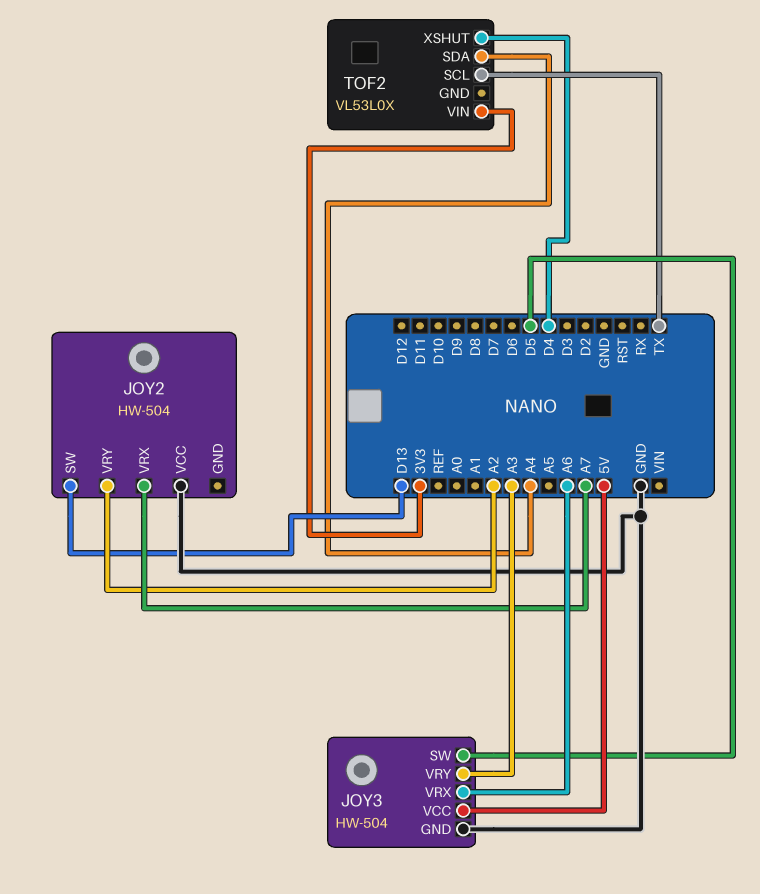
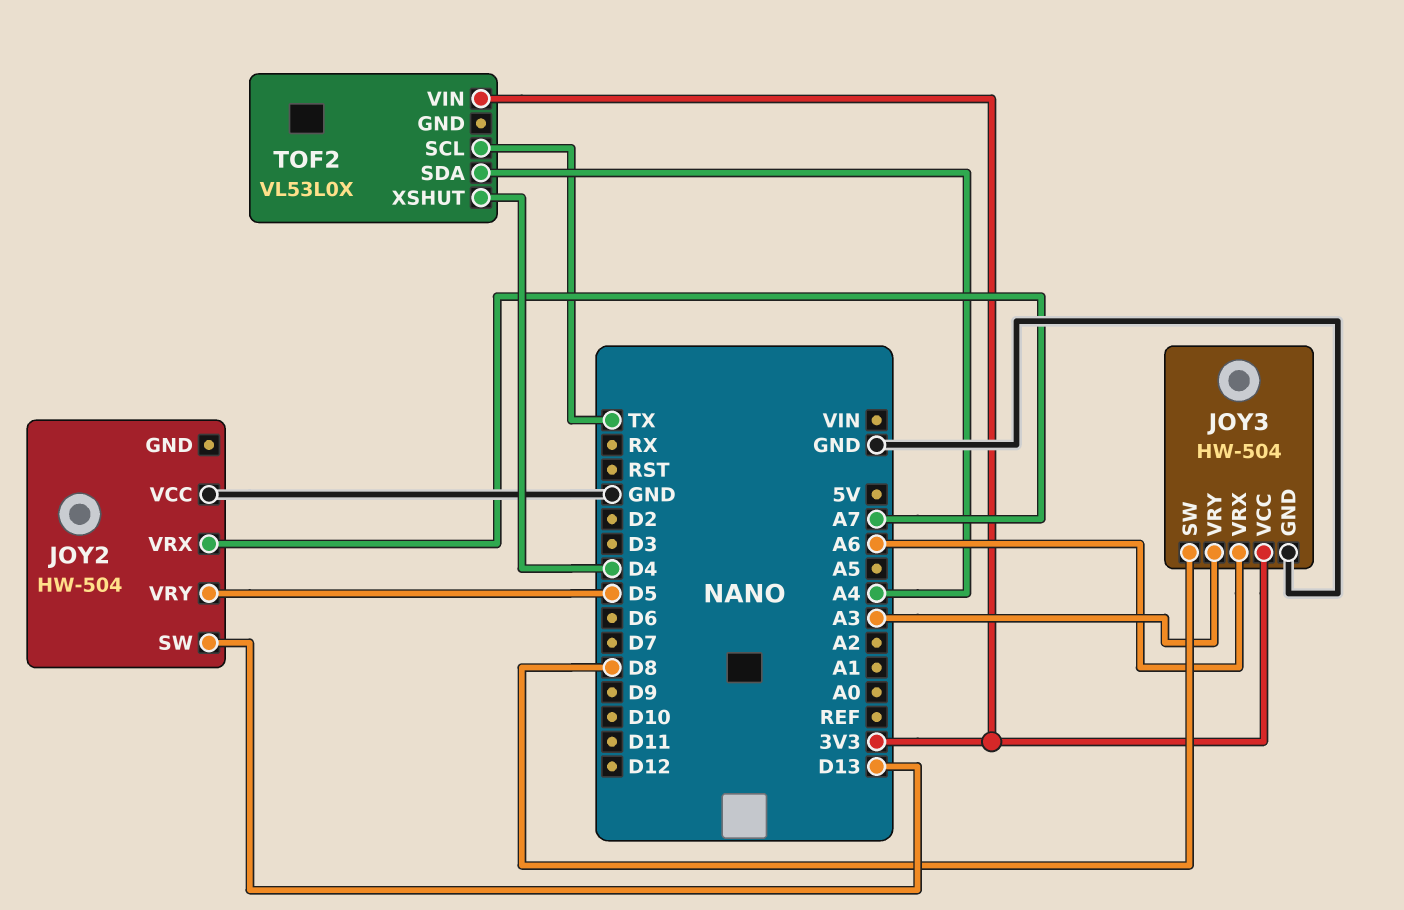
JOY2 pin VRY: A2 -> D5
JOY3 pin SW: D5 -> D8
JOY3 pin VCC: 5V -> 3V3

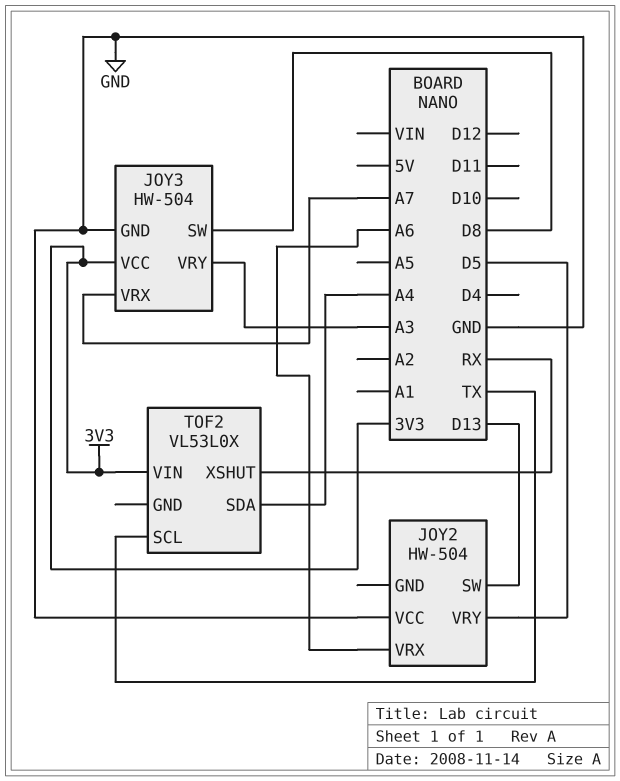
JOY2 pin VRX: A7 -> A6
JOY3 pin VRX: A6 -> A7
TOF2 pin XSHUT: D4 -> RX

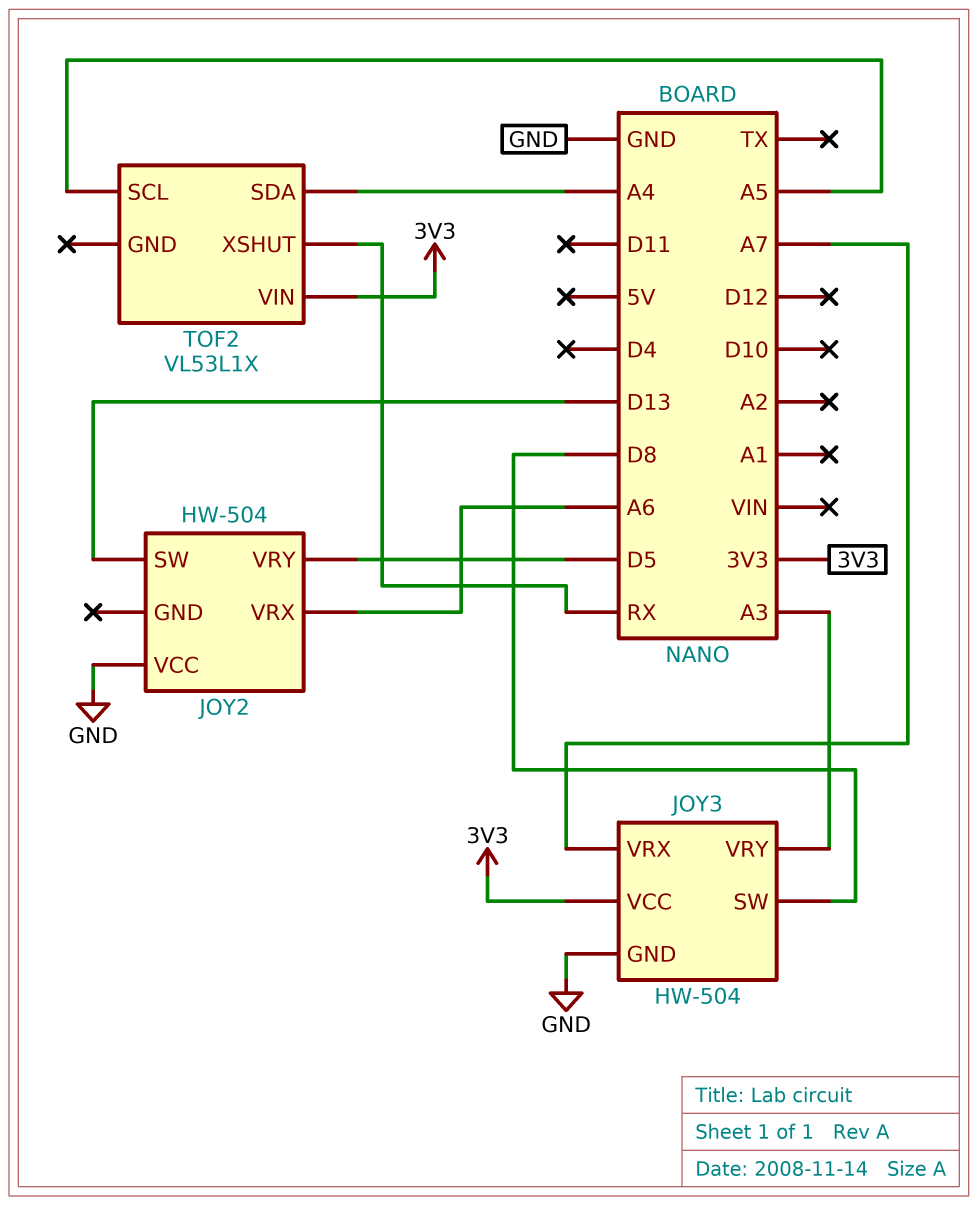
TOF2: VL53L0X -> VL53L1X
TOF2 pin SCL: TX -> A5

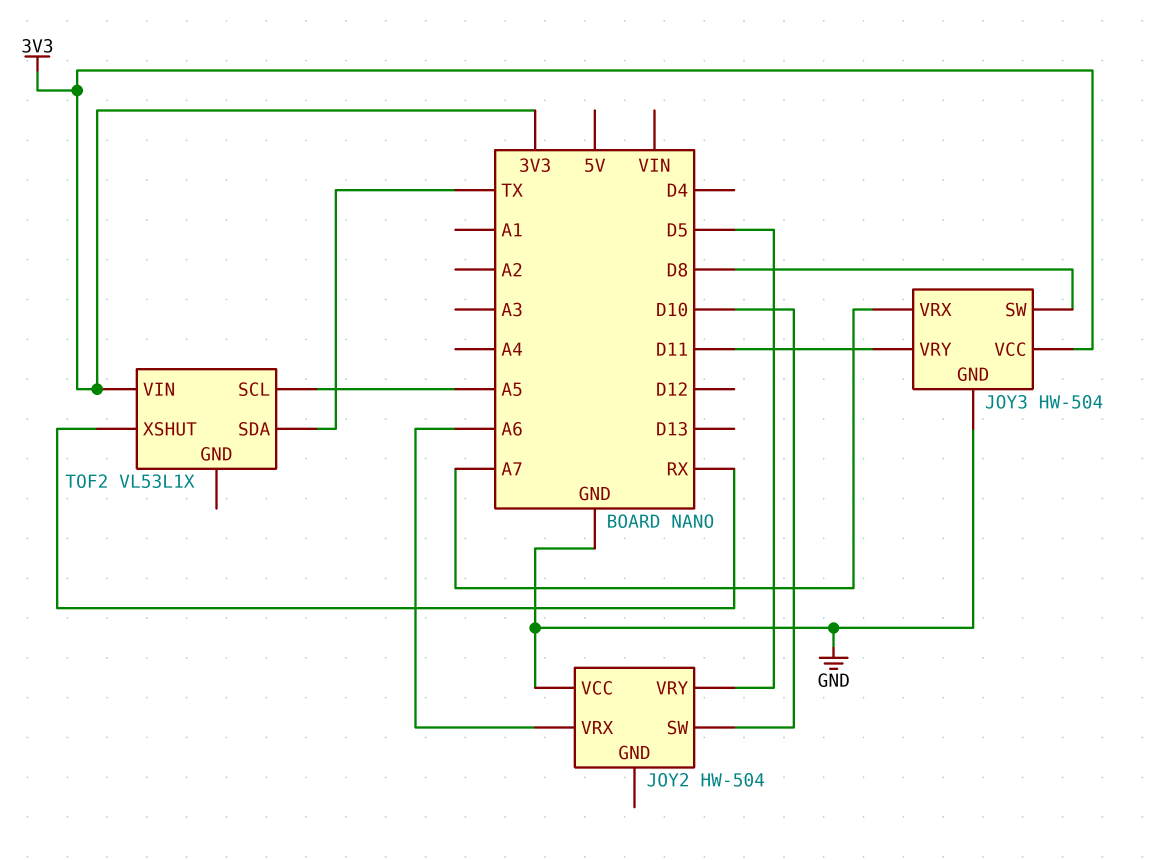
JOY2 pin SW: D13 -> D10
JOY3 pin VRY: A3 -> D11
TOF2 pin SDA: A4 -> TX

